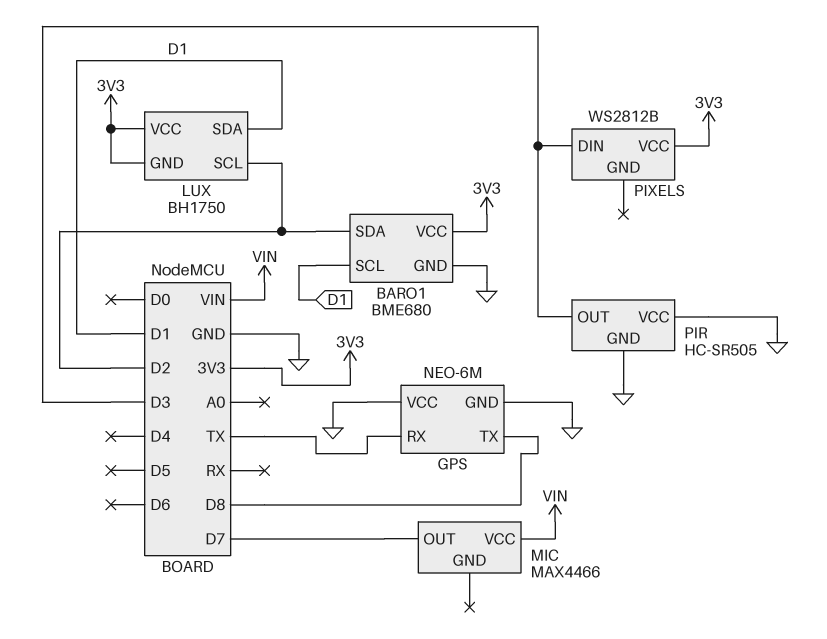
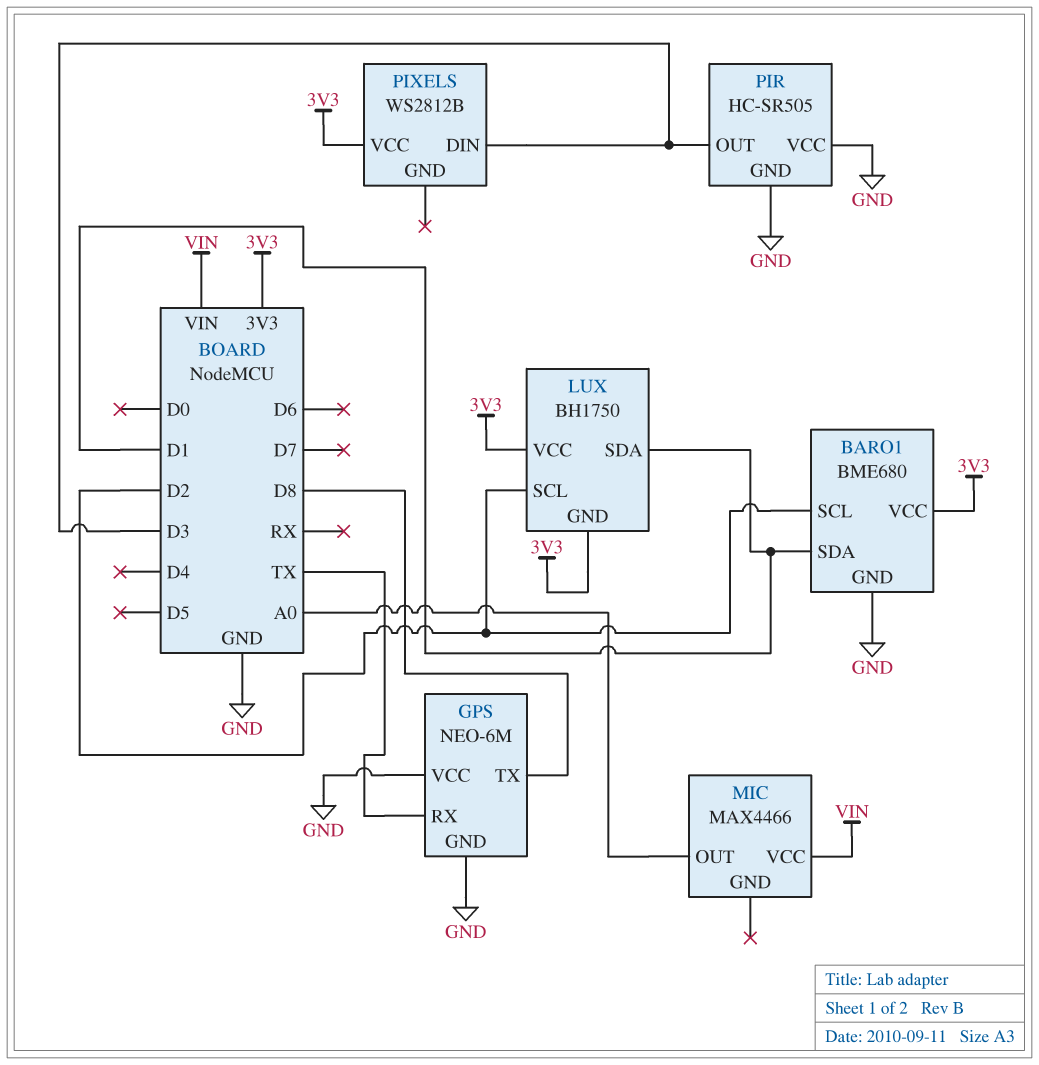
BARO1 pin SCL: D1 -> D2
BARO1 pin SDA: D2 -> D1
MIC pin OUT: D7 -> A0

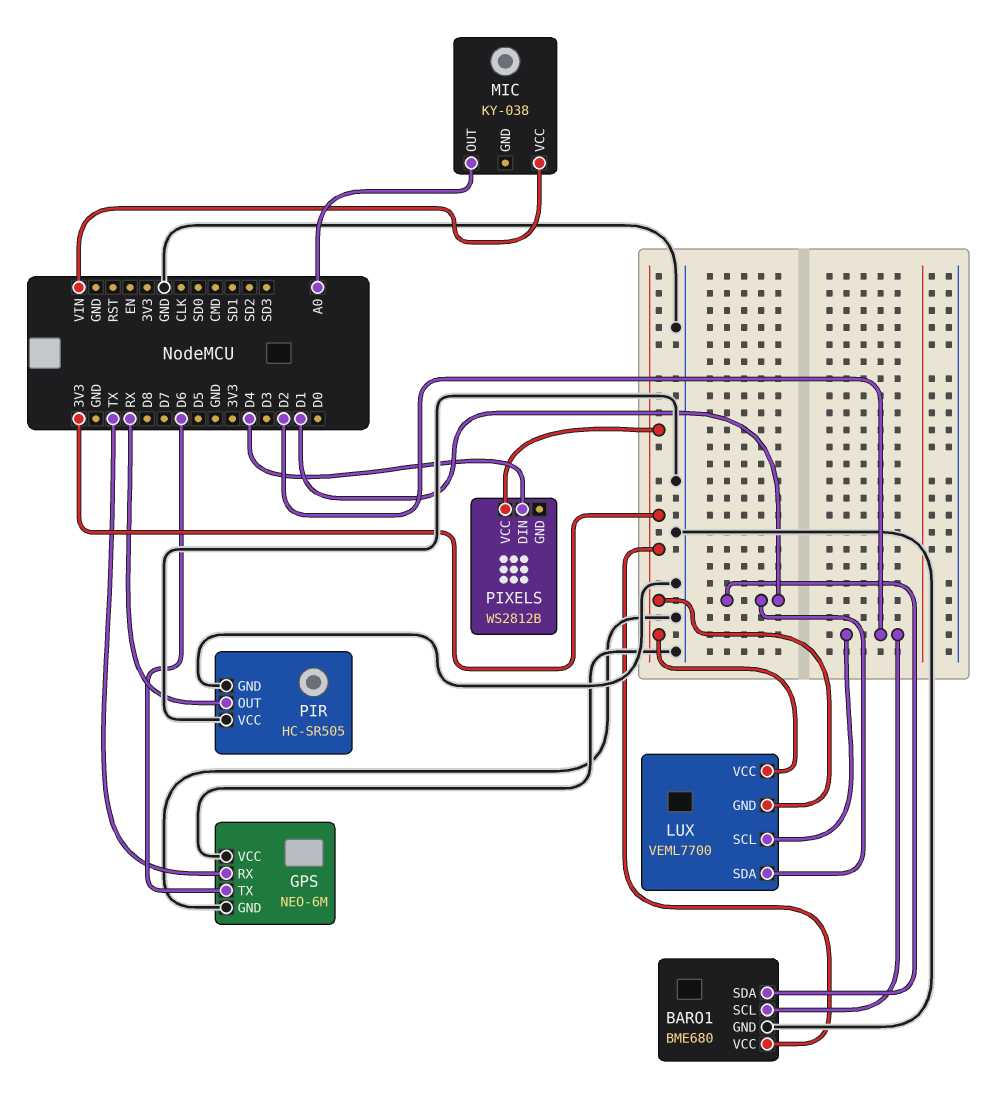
GPS pin TX: D8 -> D6
LUX: BH1750 -> VEML7700
MIC: MAX4466 -> KY-038
PIR pin OUT: D3 -> RX
PIXELS pin DIN: D3 -> D4

